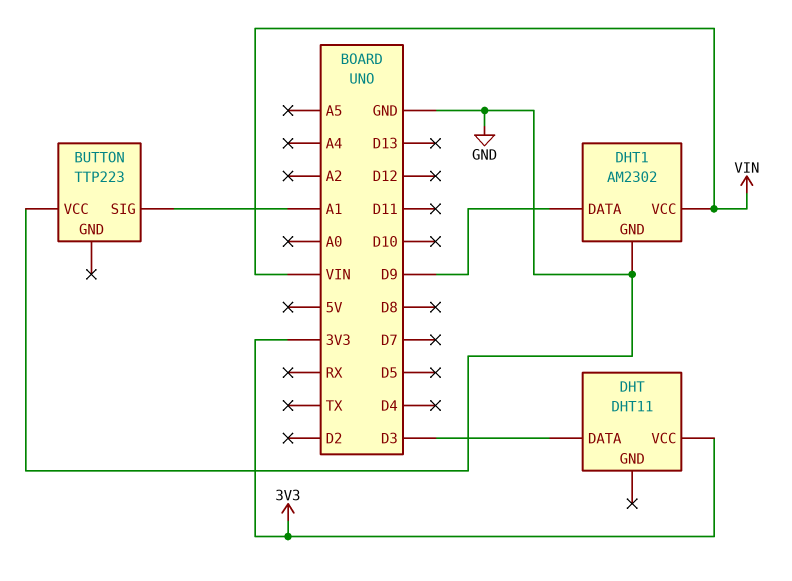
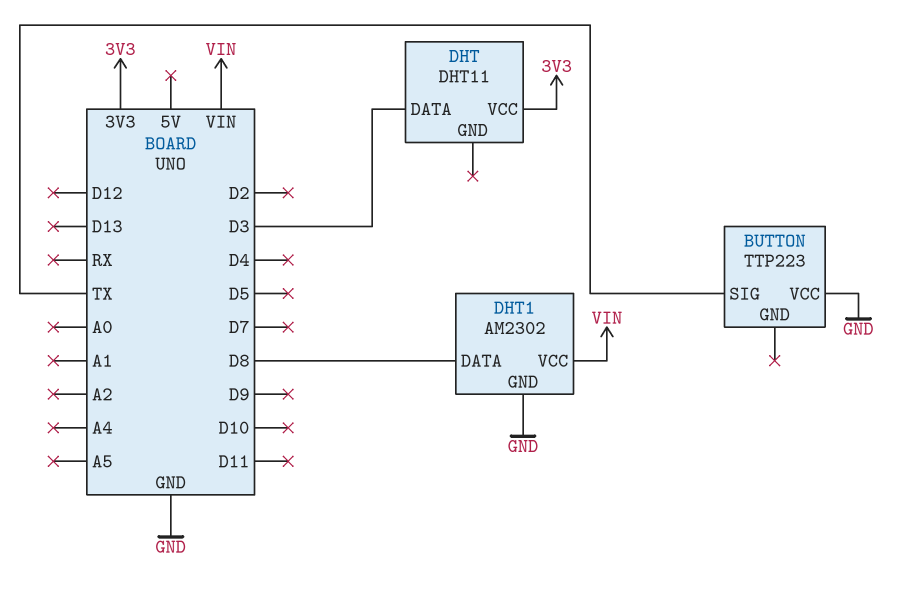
BUTTON pin SIG: A1 -> TX
DHT1 pin DATA: D9 -> D8

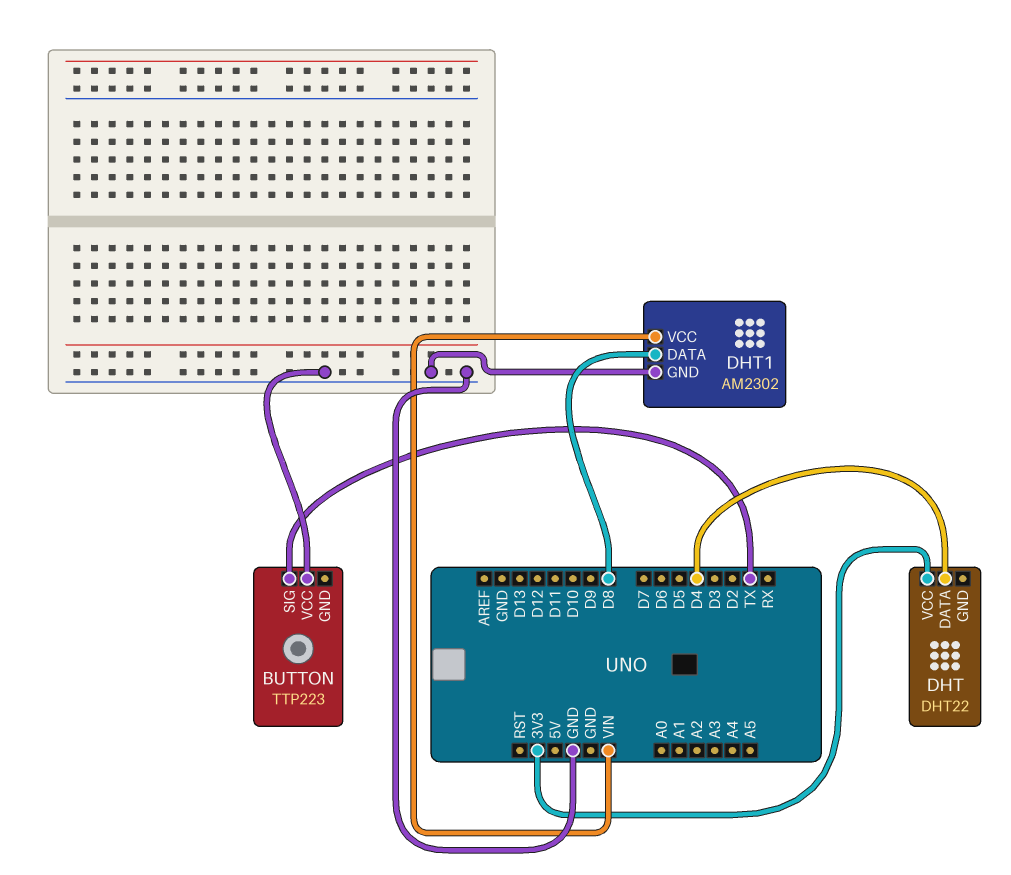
DHT: DHT11 -> DHT22
DHT pin DATA: D3 -> D4

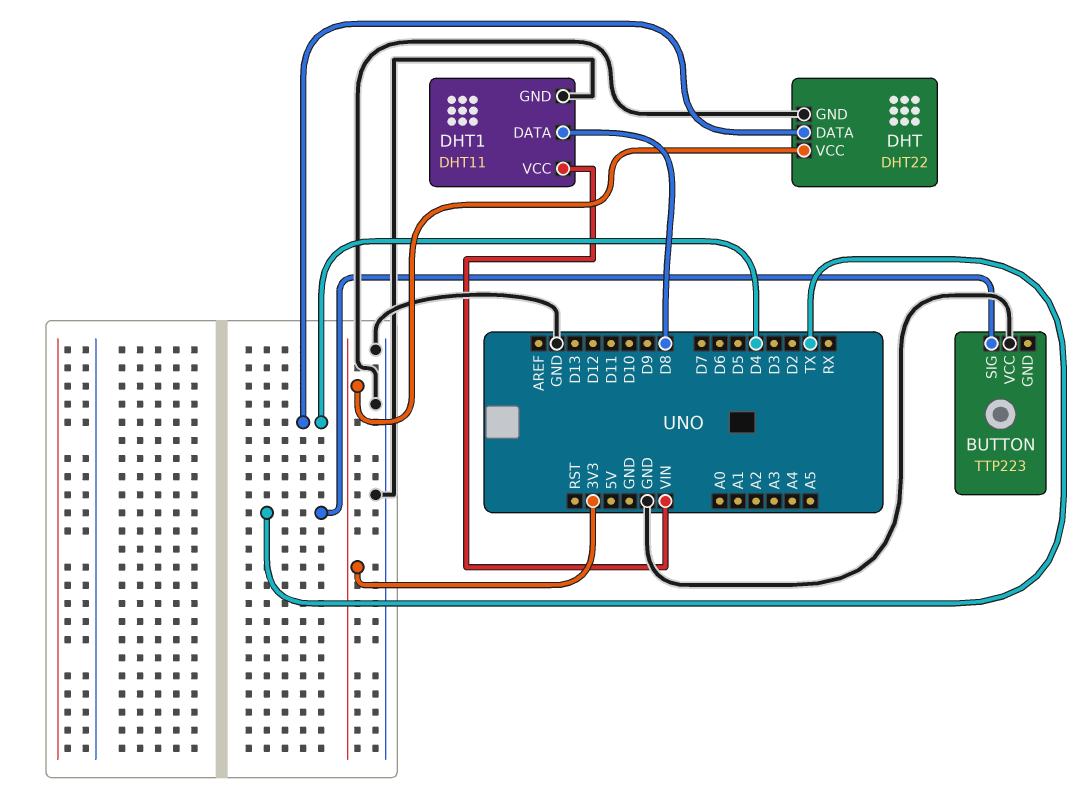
DHT pin GND: none -> GND
DHT1: AM2302 -> DHT11

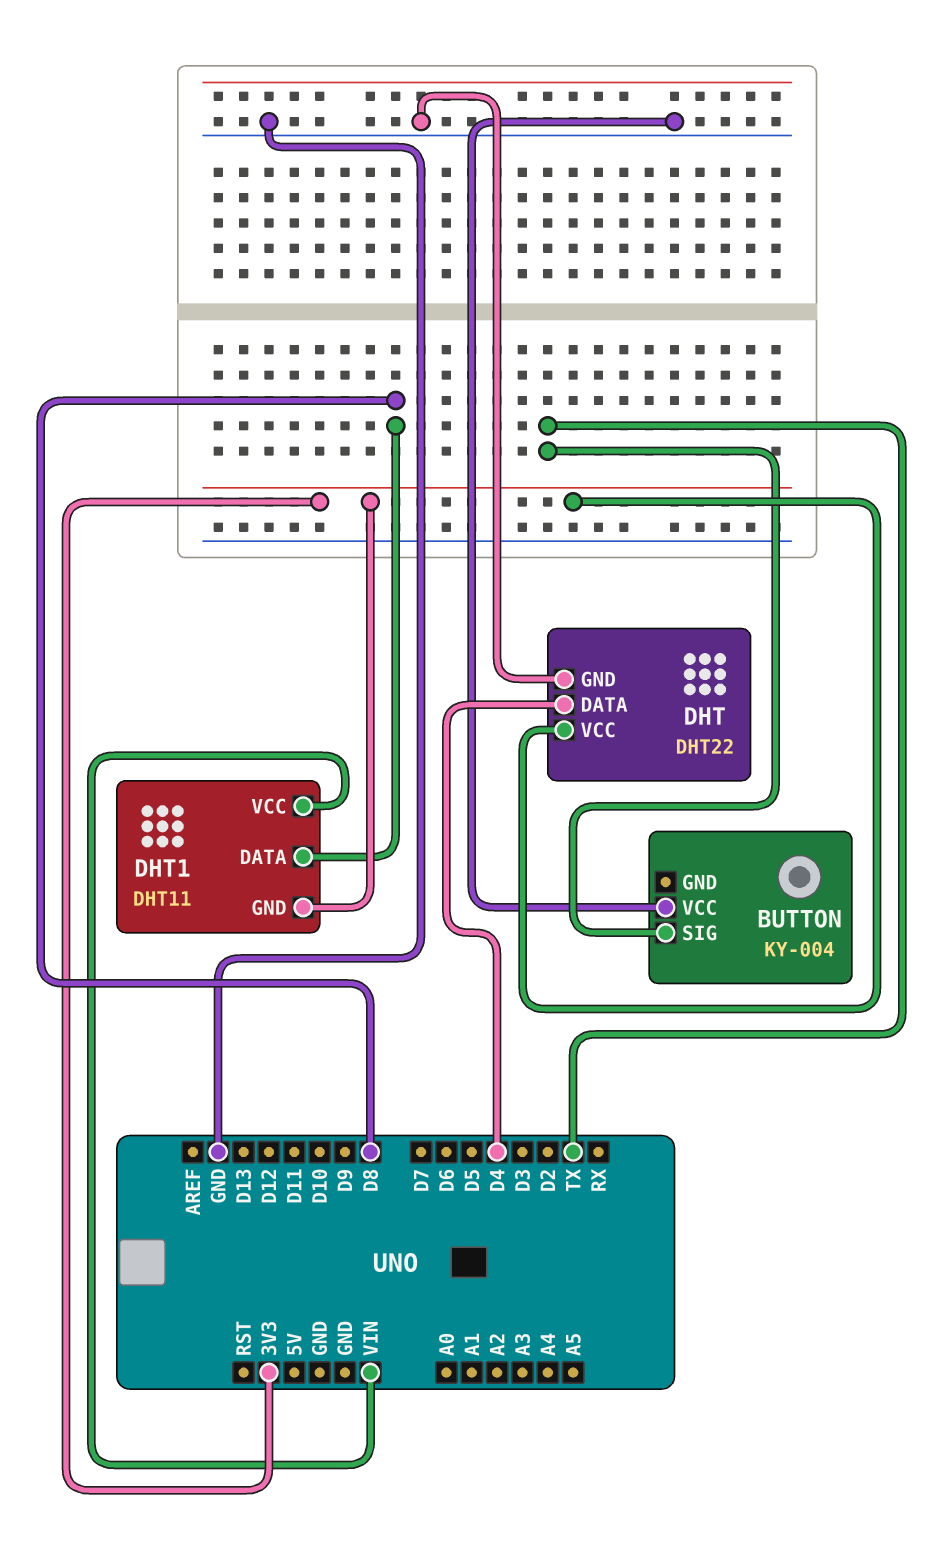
BUTTON: TTP223 -> KY-004
DHT1 pin GND: GND -> 3V3

